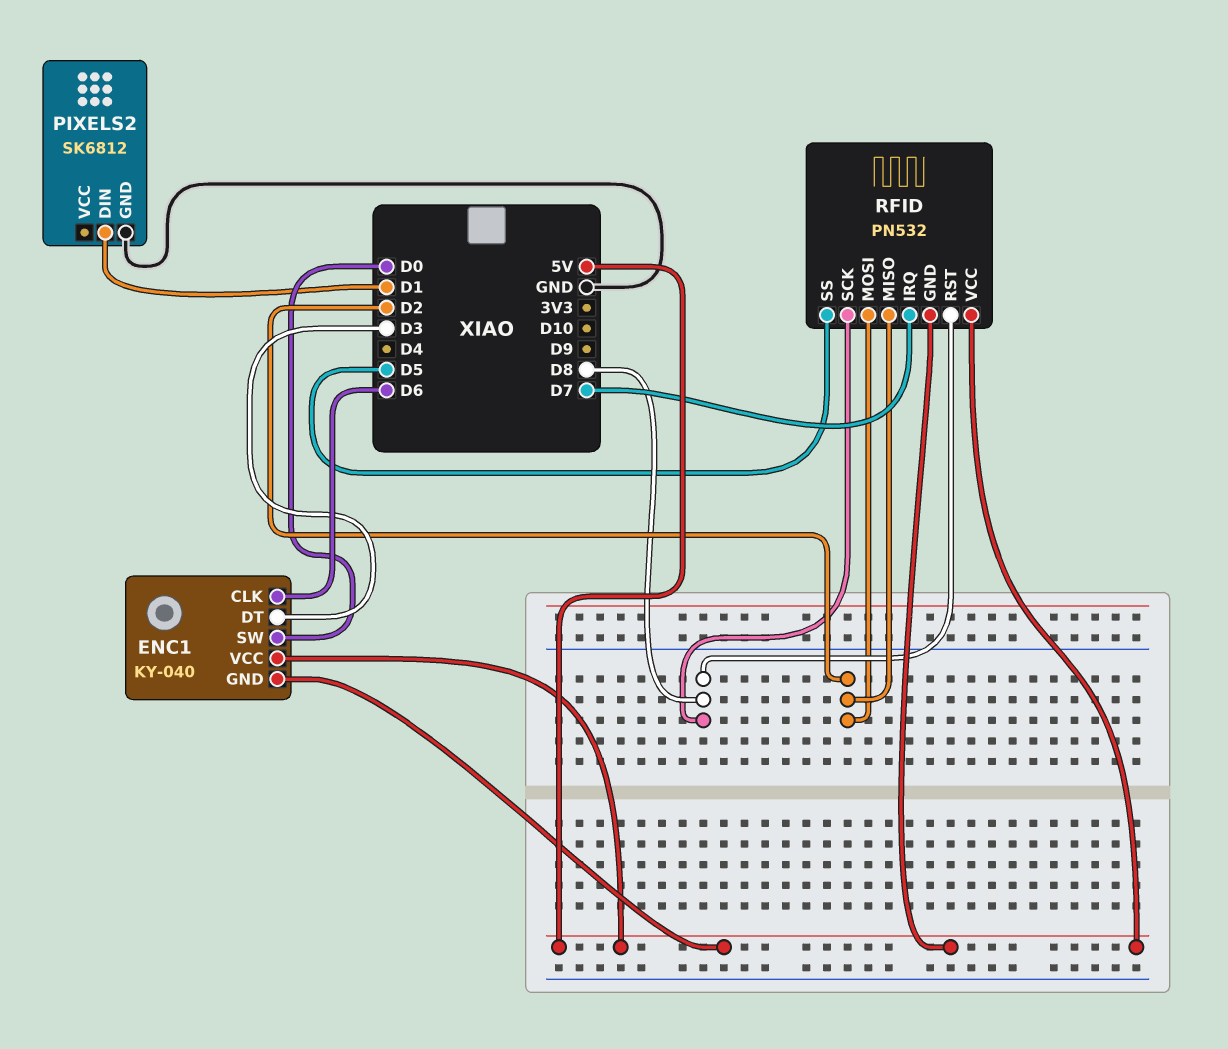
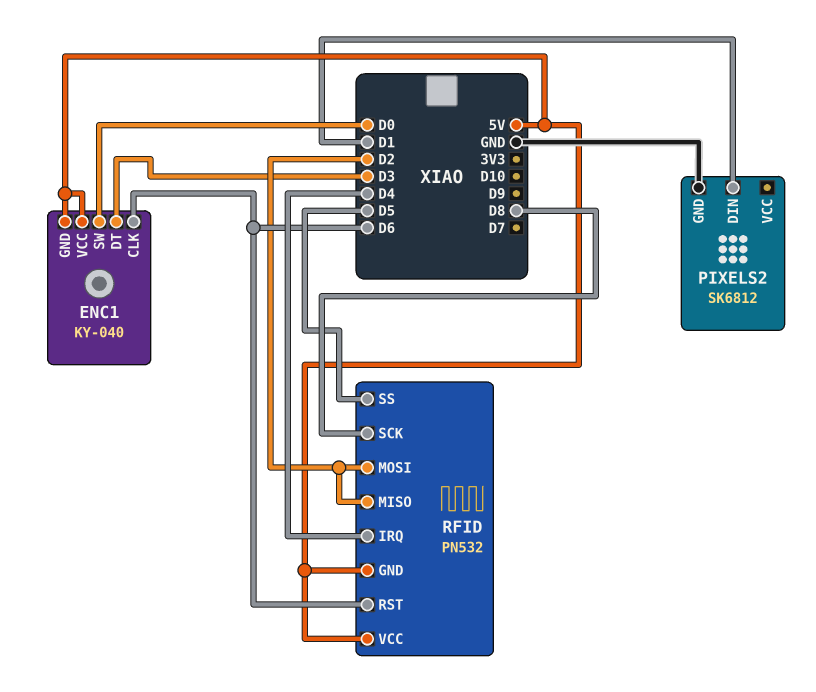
RFID pin IRQ: D7 -> D4
RFID pin RST: D8 -> D6

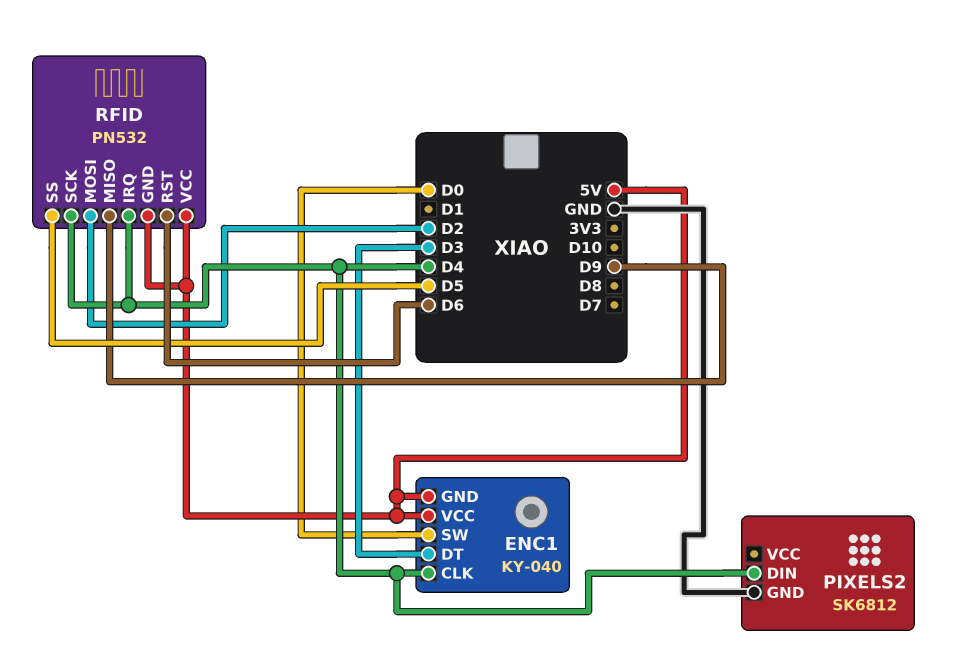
ENC1 pin CLK: D6 -> D4
PIXELS2 pin DIN: D1 -> D4
RFID pin MISO: D2 -> D9
RFID pin SCK: D8 -> D4

